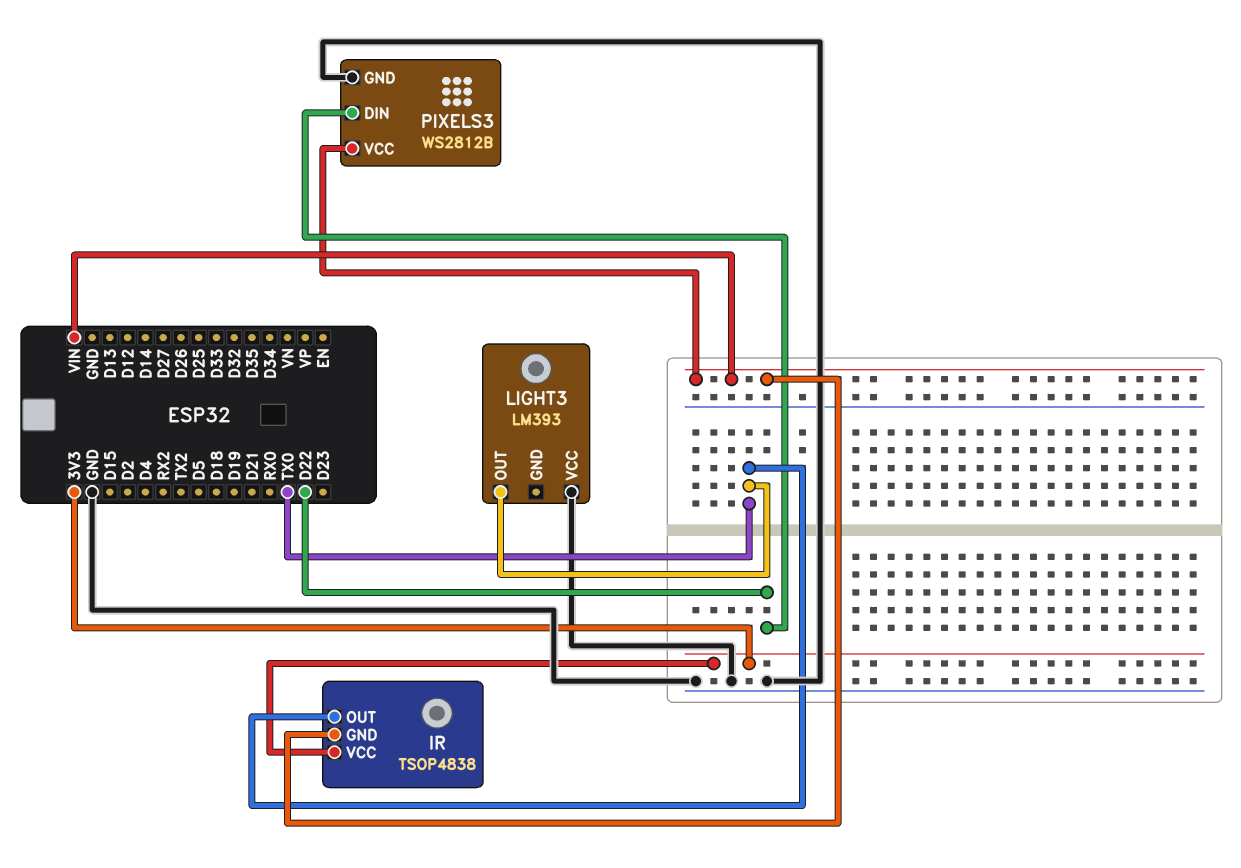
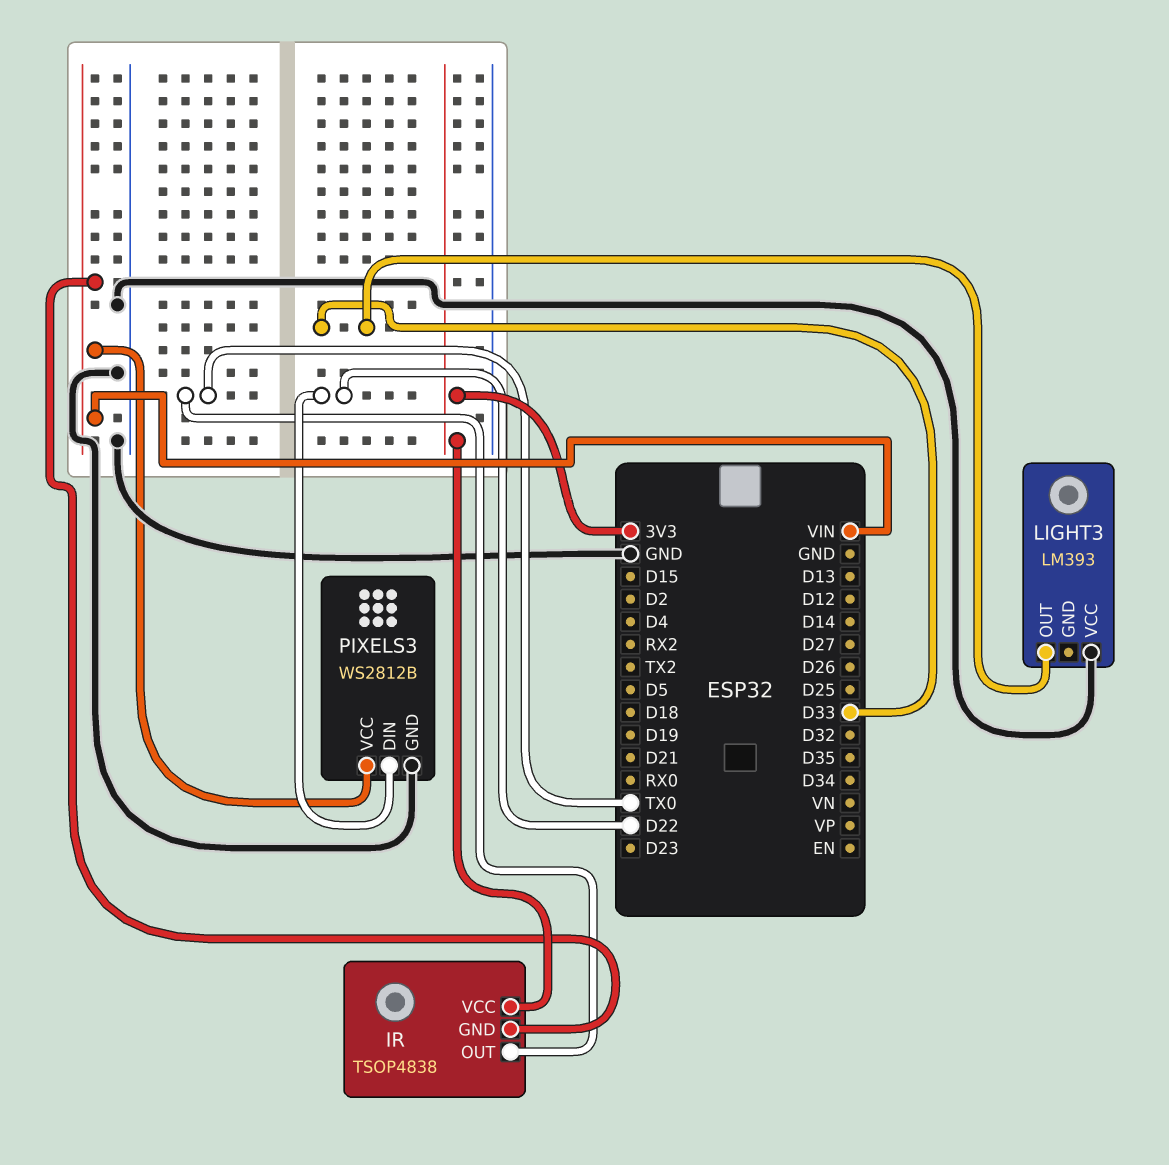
LIGHT3 pin OUT: TX0 -> D33

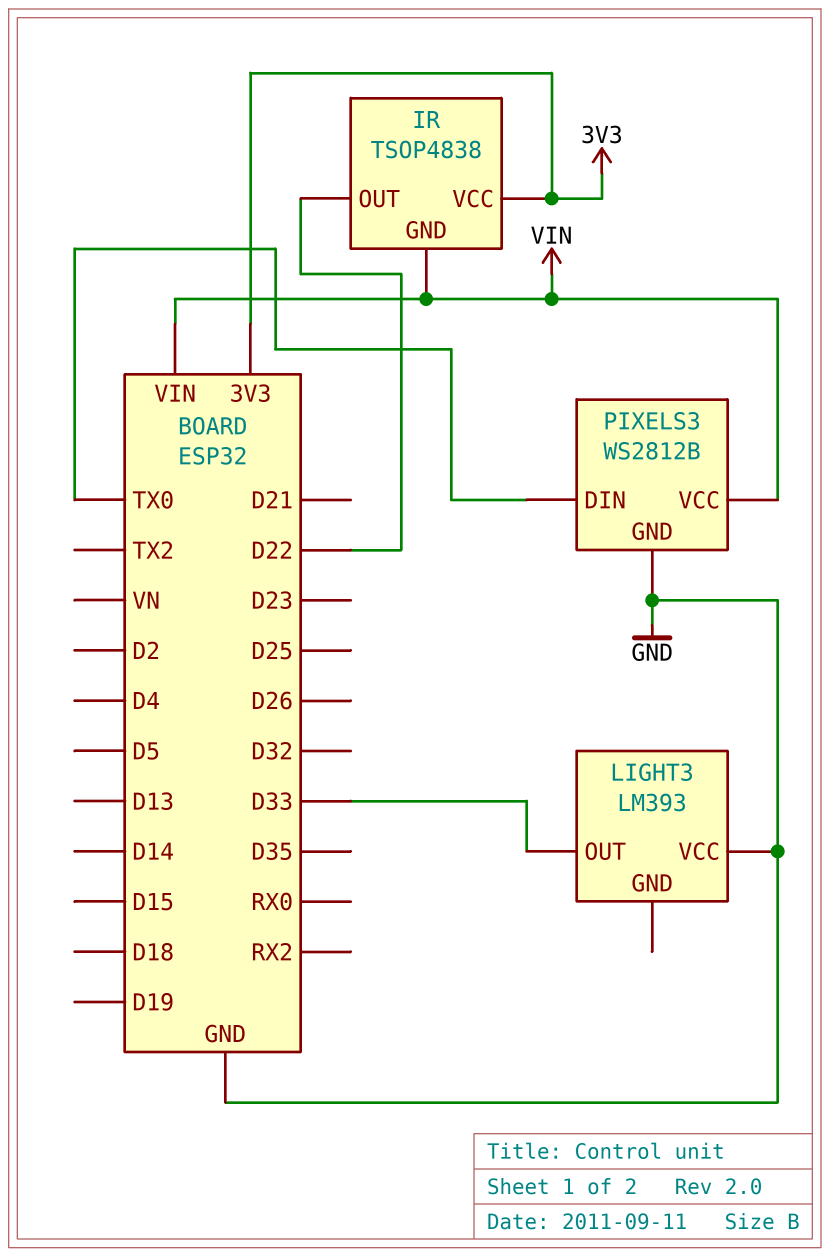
IR pin OUT: TX0 -> D22
PIXELS3 pin DIN: D22 -> TX0

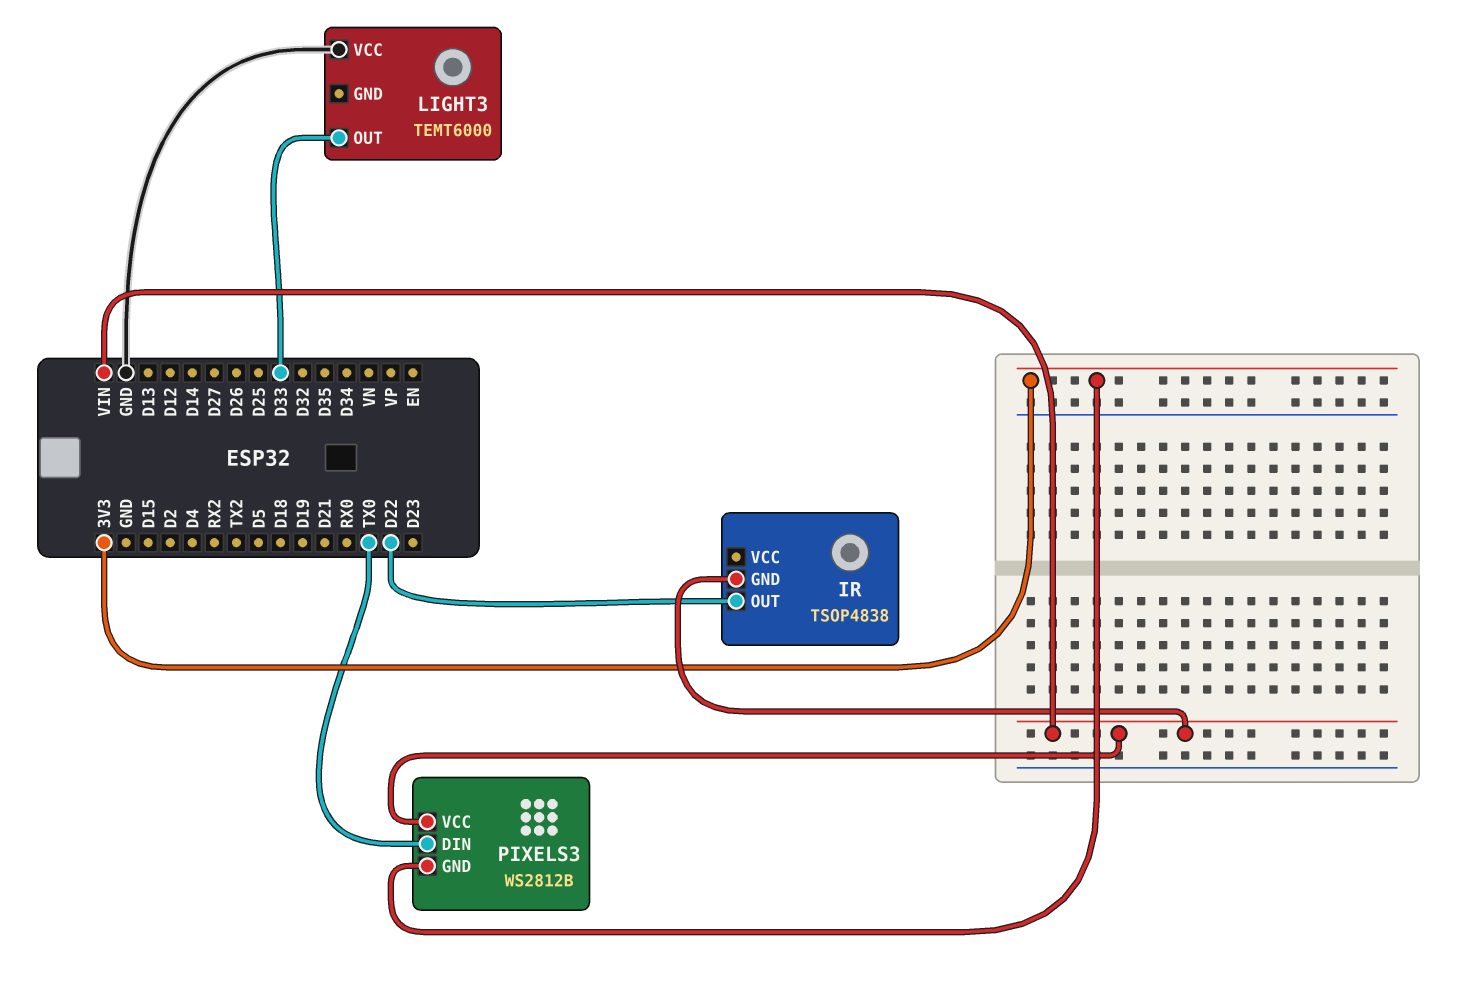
IR pin VCC: 3V3 -> none
LIGHT3: LM393 -> TEMT6000
PIXELS3 pin GND: GND -> 3V3

